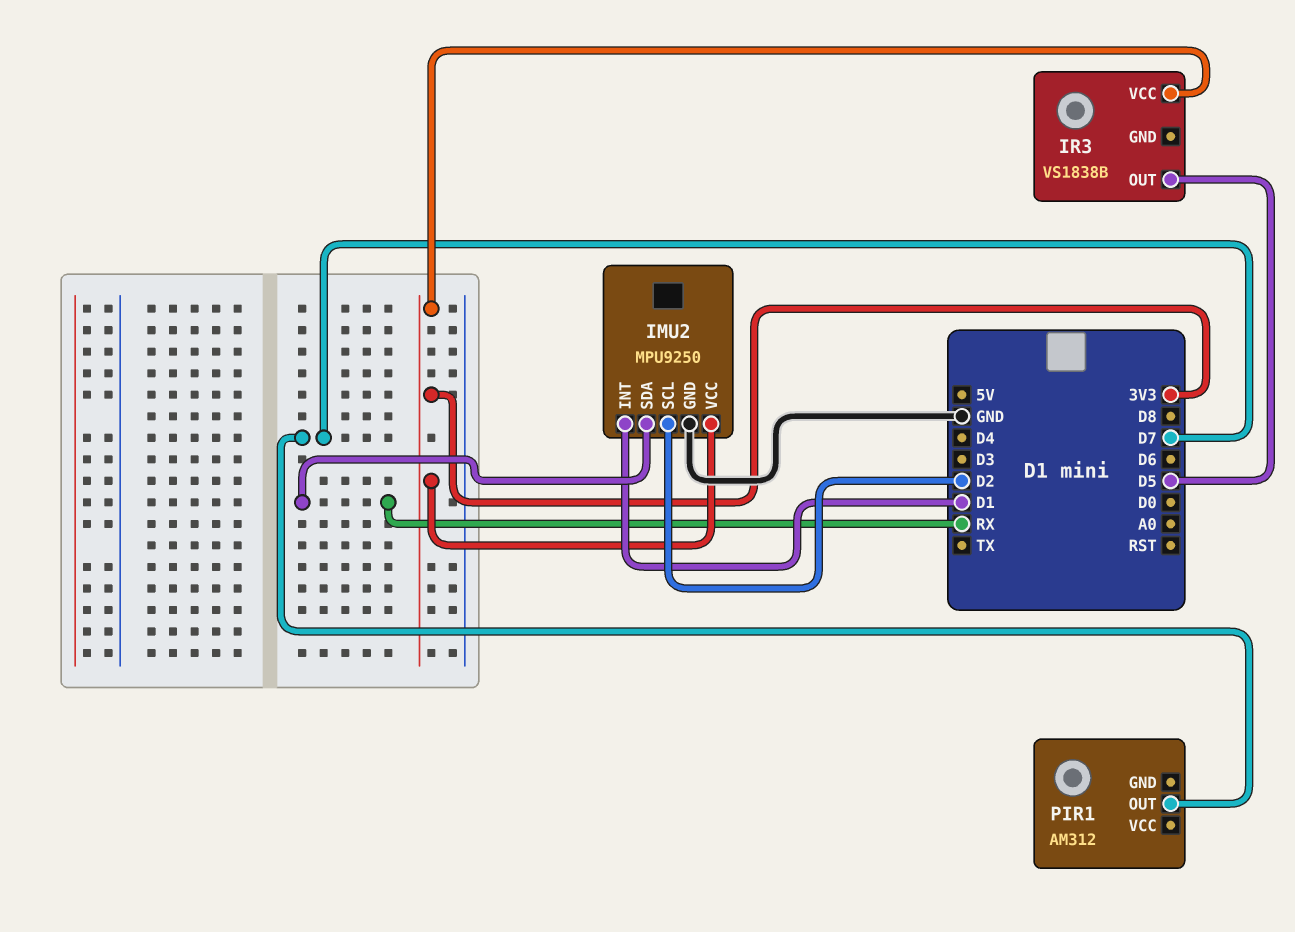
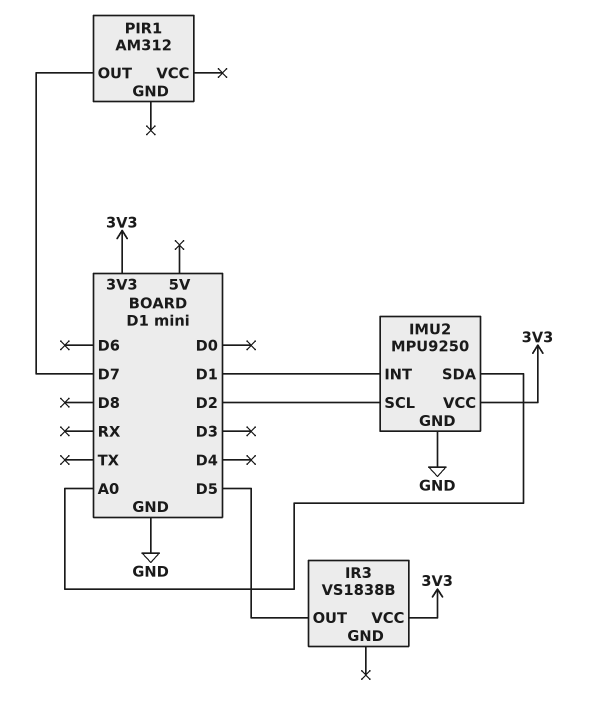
IMU2 pin SDA: RX -> A0

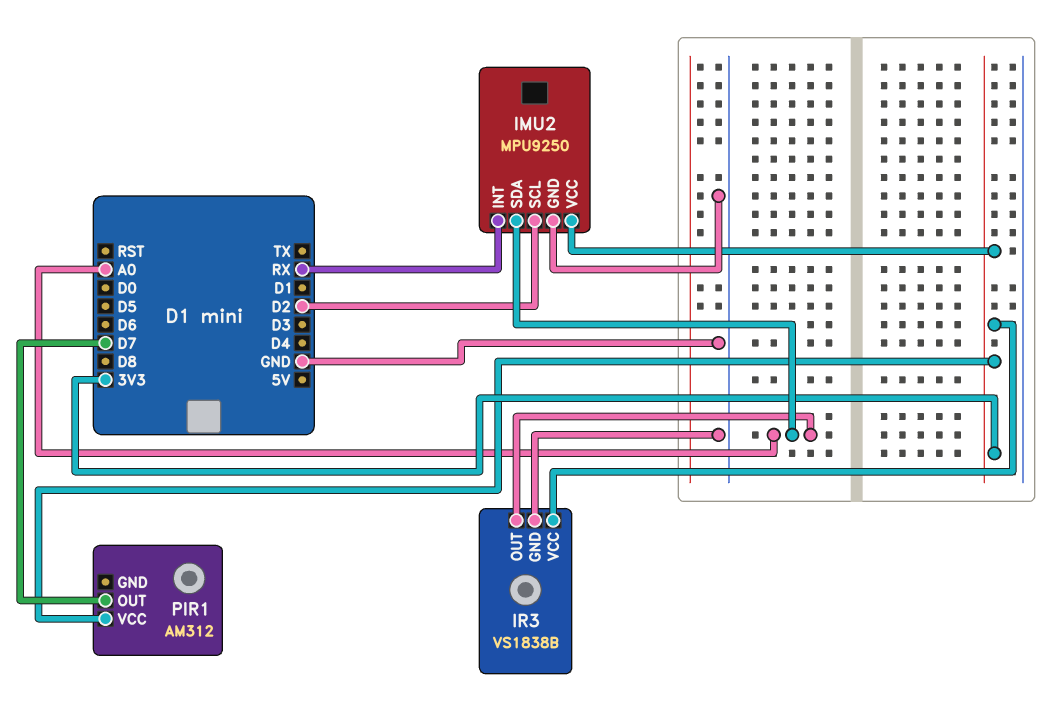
IMU2 pin INT: D1 -> RX
IR3 pin GND: none -> GND
IR3 pin OUT: D5 -> A0
PIR1 pin VCC: none -> 3V3

